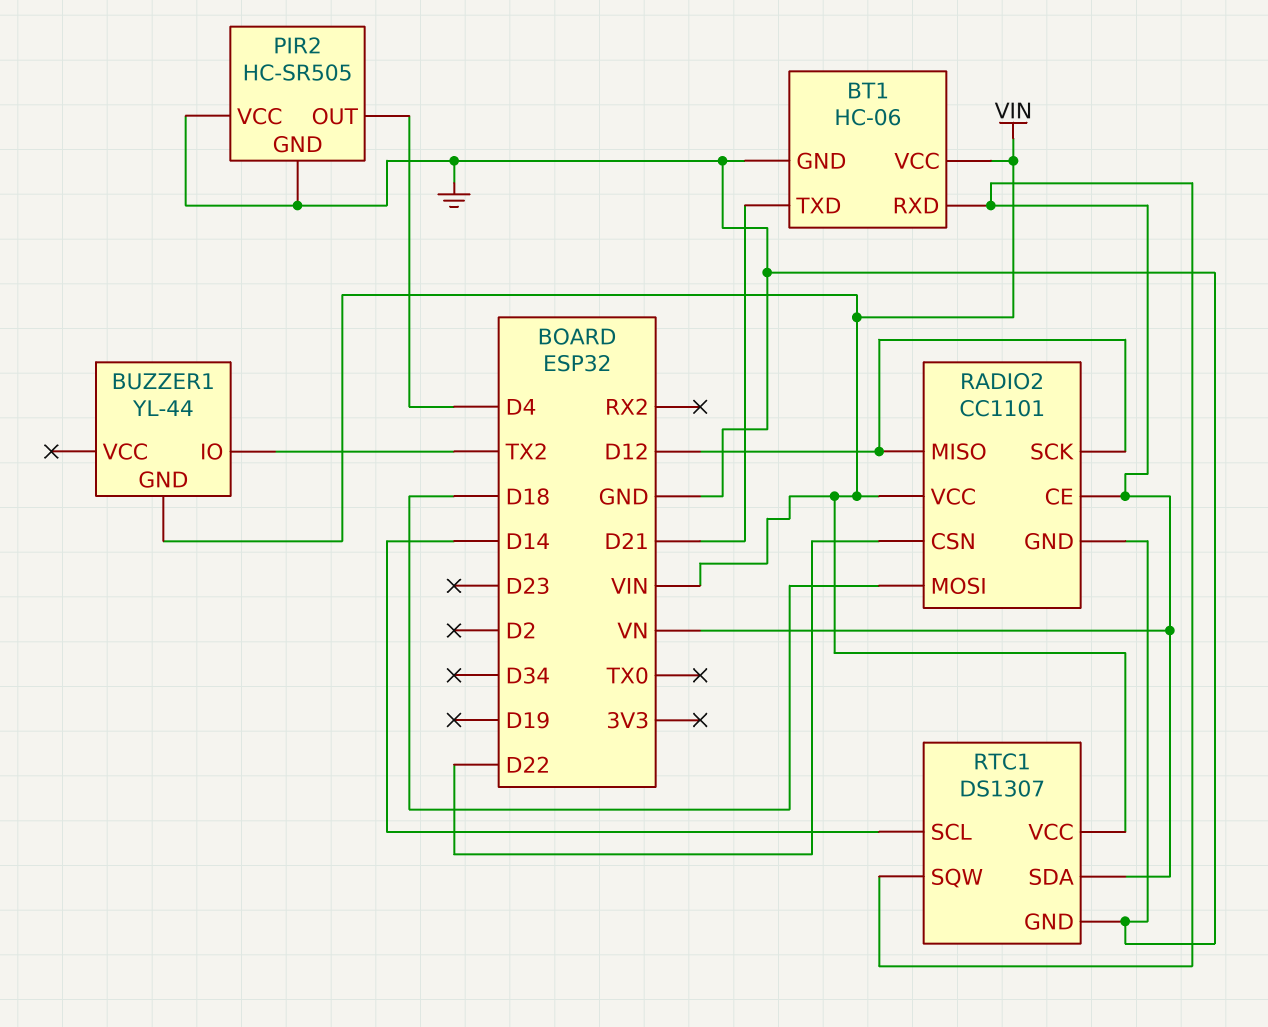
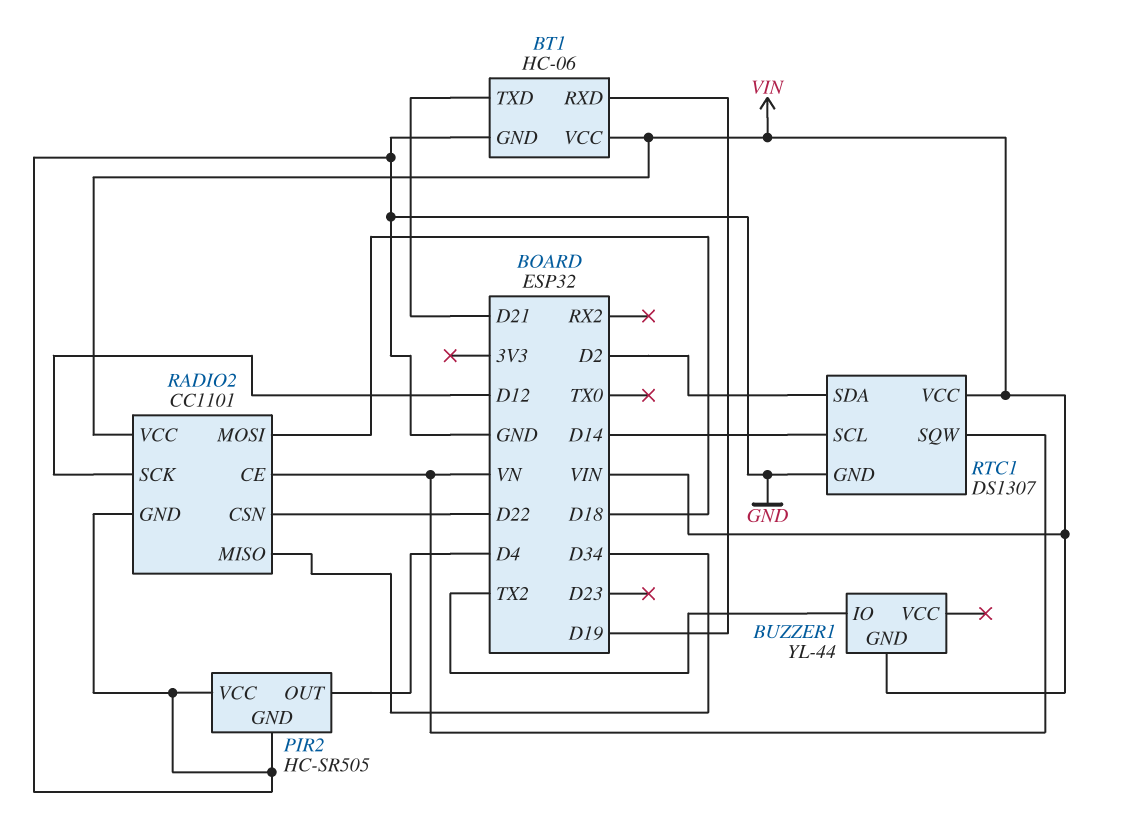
BT1 pin RXD: VN -> D19
RADIO2 pin MISO: D12 -> D34
RTC1 pin SDA: VN -> D2

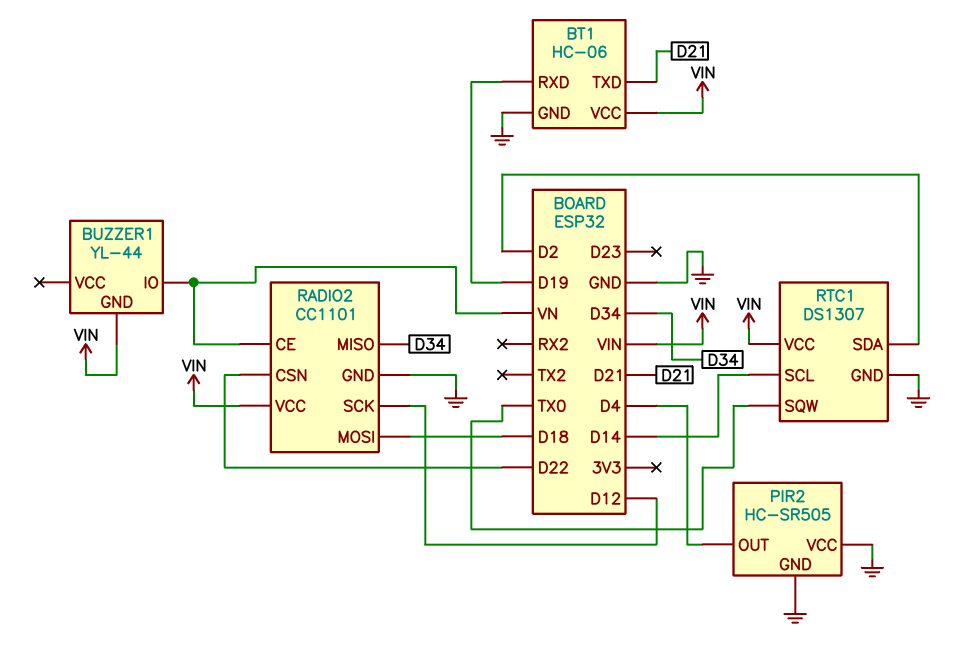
BUZZER1 pin IO: TX2 -> VN
RTC1 pin SQW: VN -> TX0

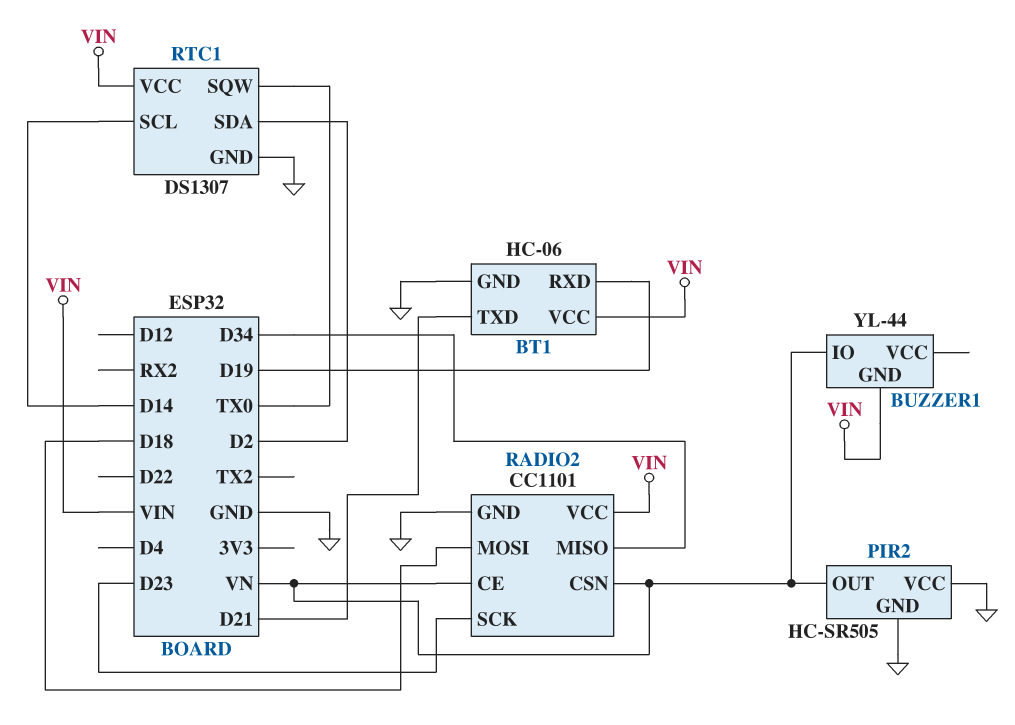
PIR2 pin OUT: D4 -> VN
RADIO2 pin CSN: D22 -> VN
RADIO2 pin SCK: D12 -> D23

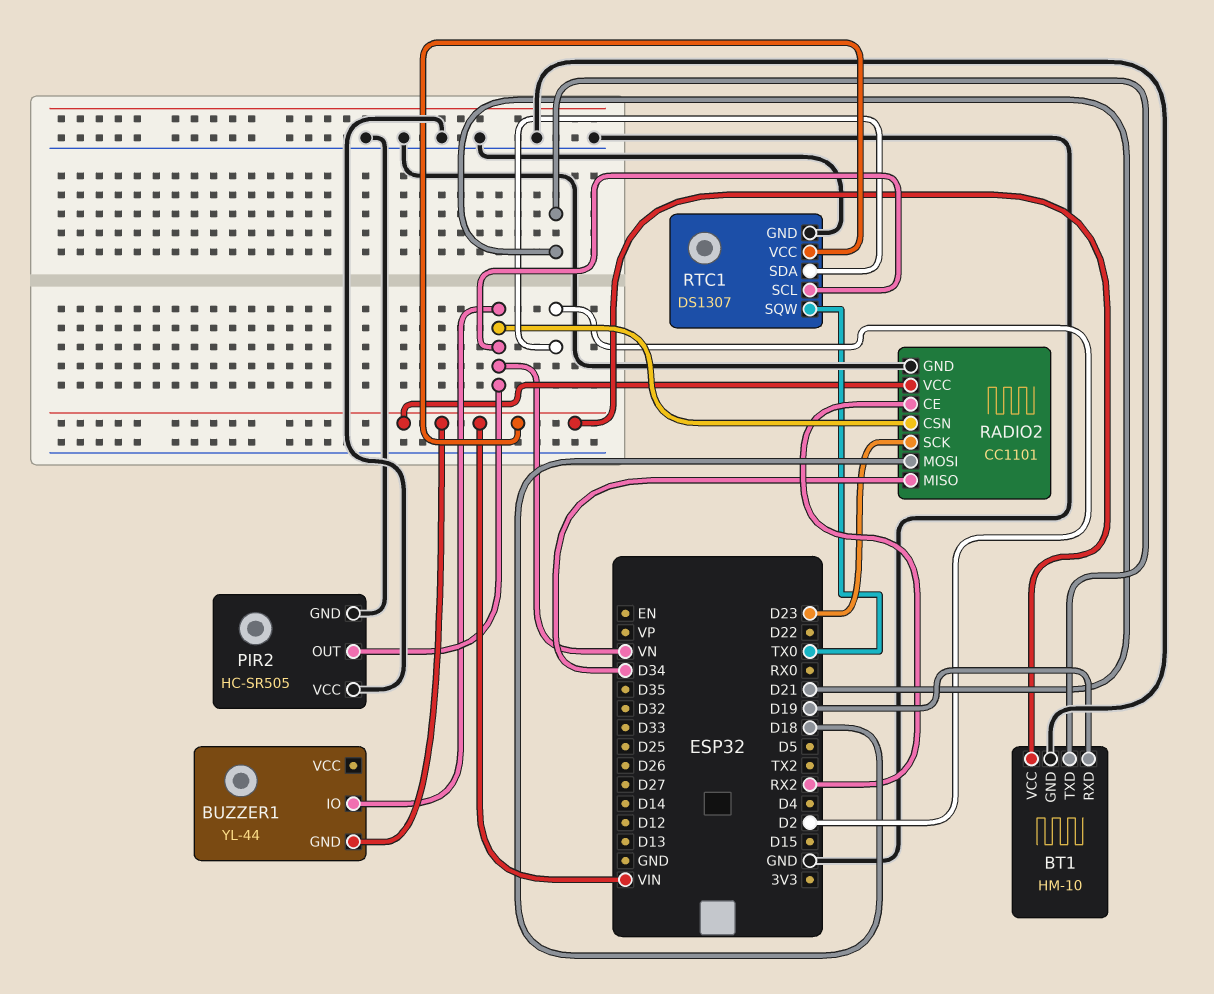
BT1: HC-06 -> HM-10
RADIO2 pin CE: VN -> RX2
RTC1 pin SCL: D14 -> VN

